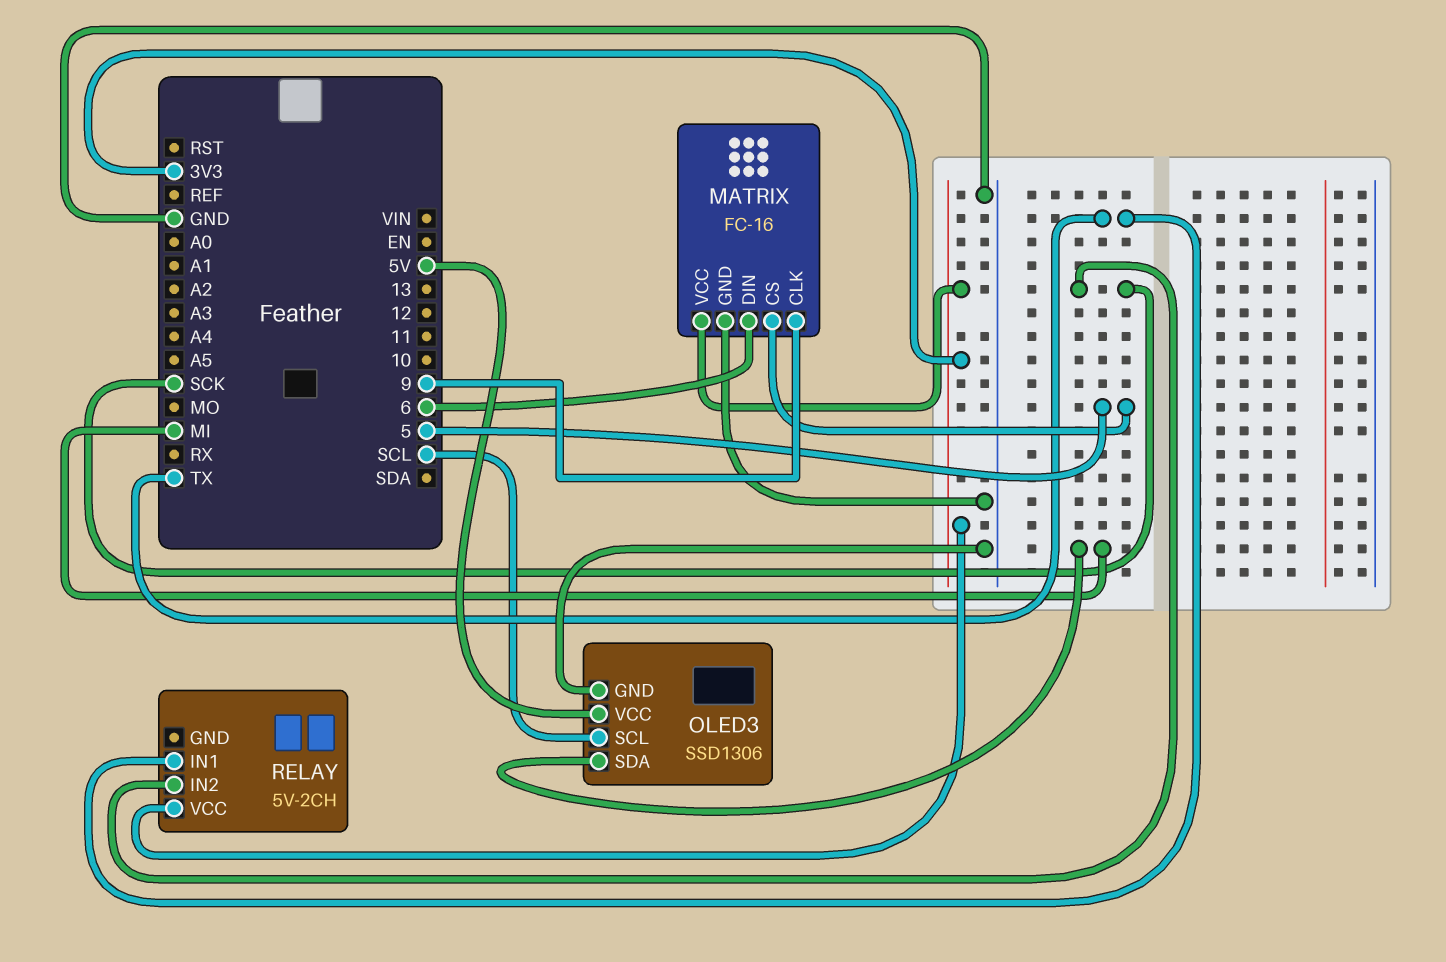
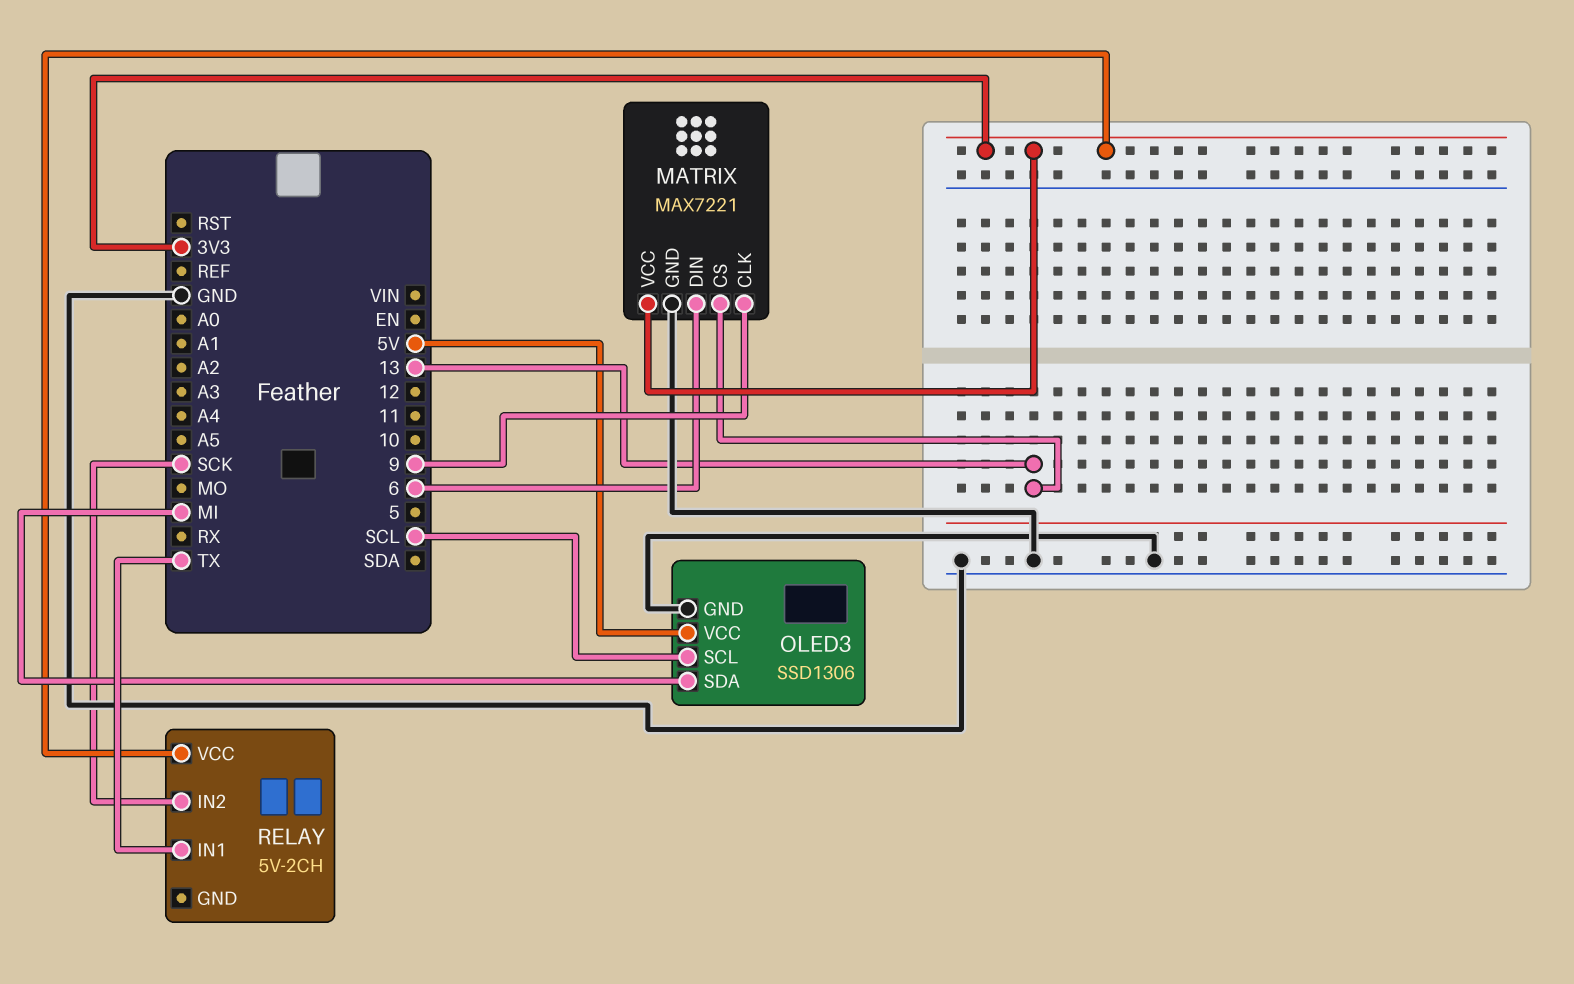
MATRIX: FC-16 -> MAX7221
MATRIX pin CS: 5 -> 13

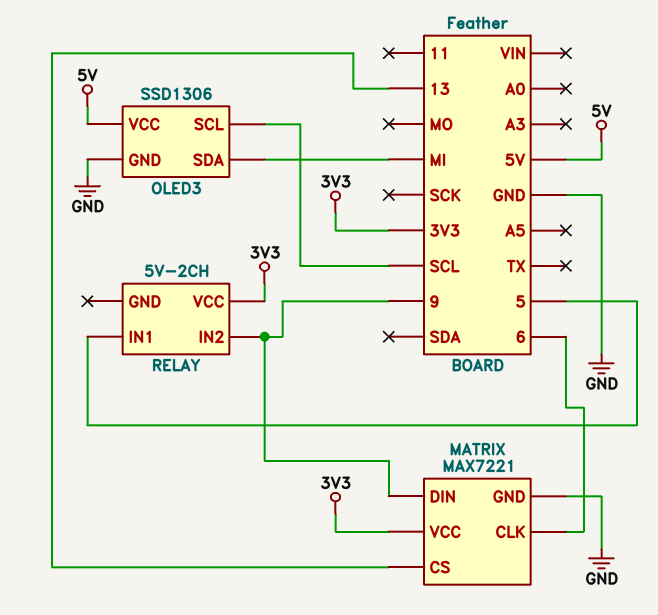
MATRIX pin CLK: 9 -> 6
MATRIX pin DIN: 6 -> 9
RELAY pin IN1: TX -> 5
RELAY pin IN2: SCK -> 9

